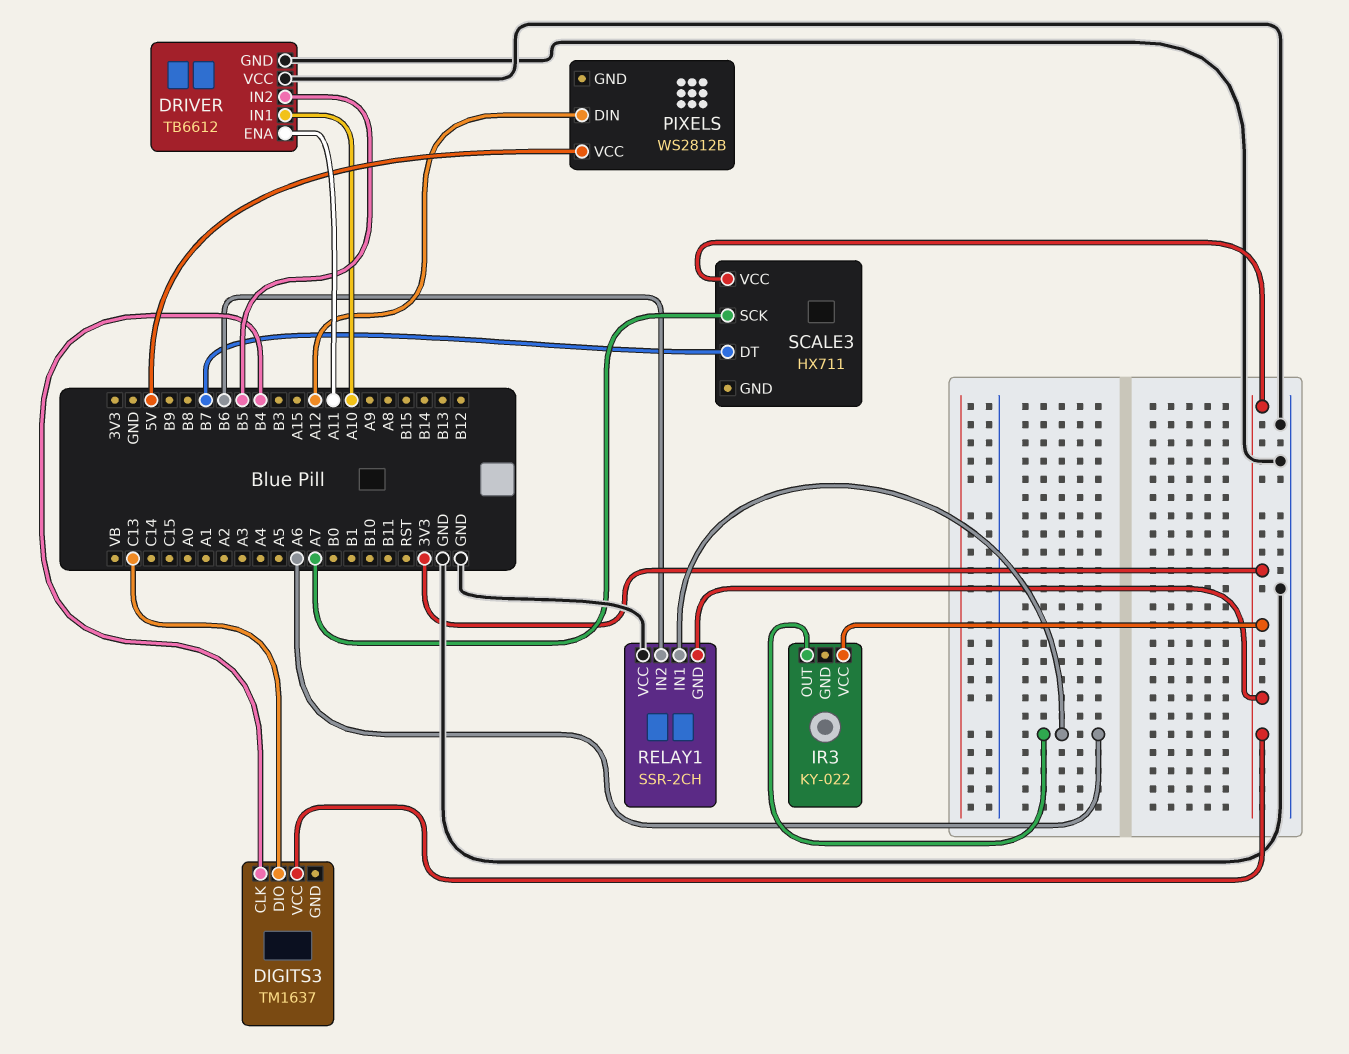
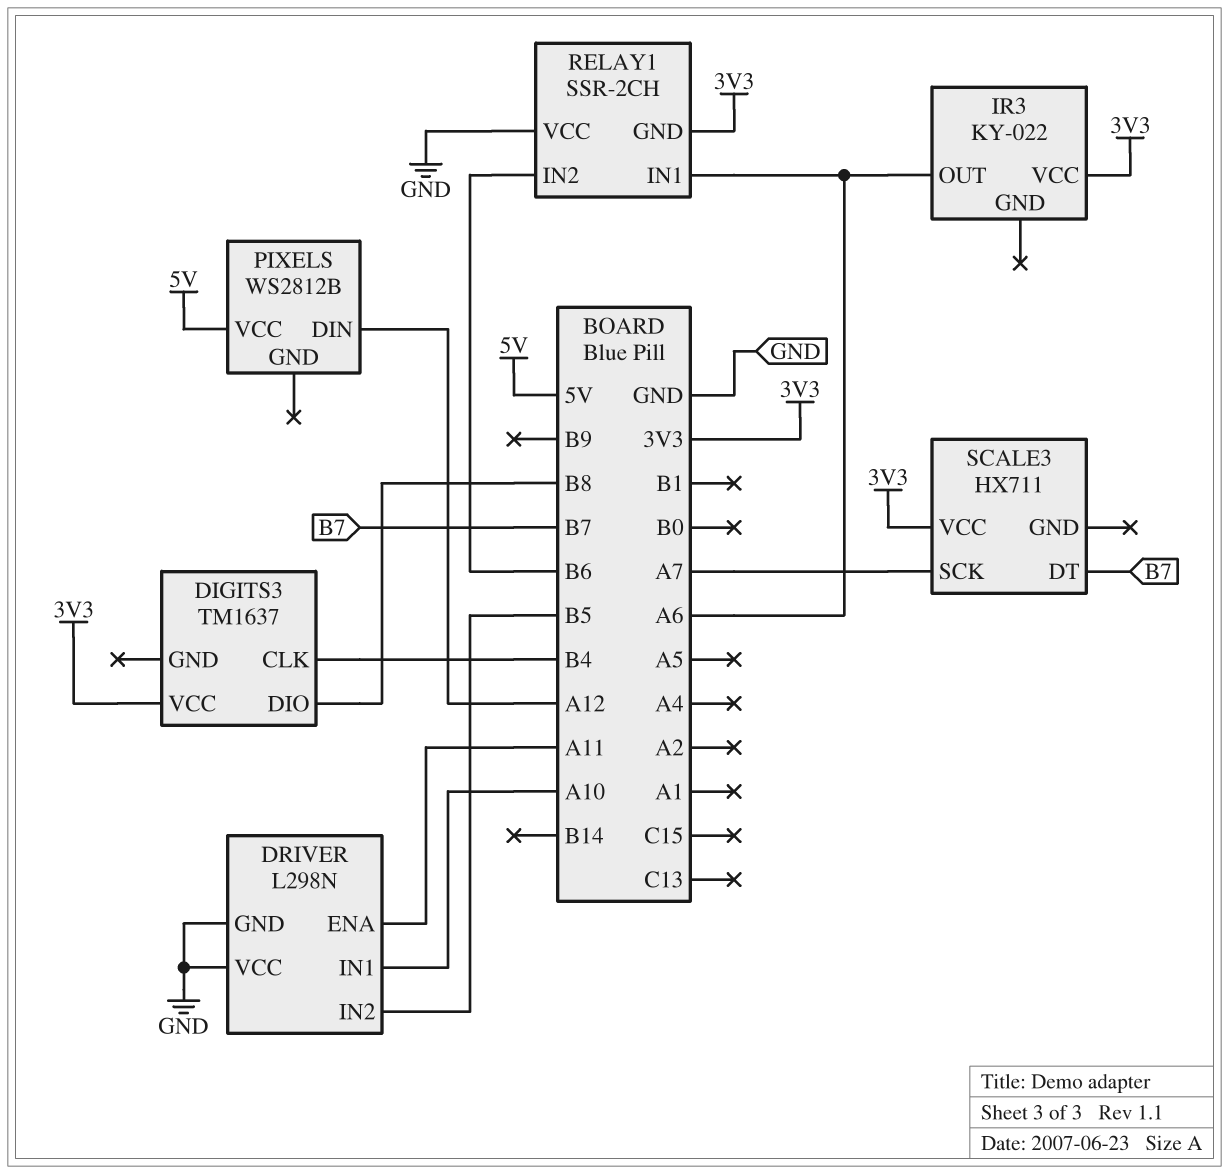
DIGITS3 pin DIO: C13 -> B8
DRIVER: TB6612 -> L298N

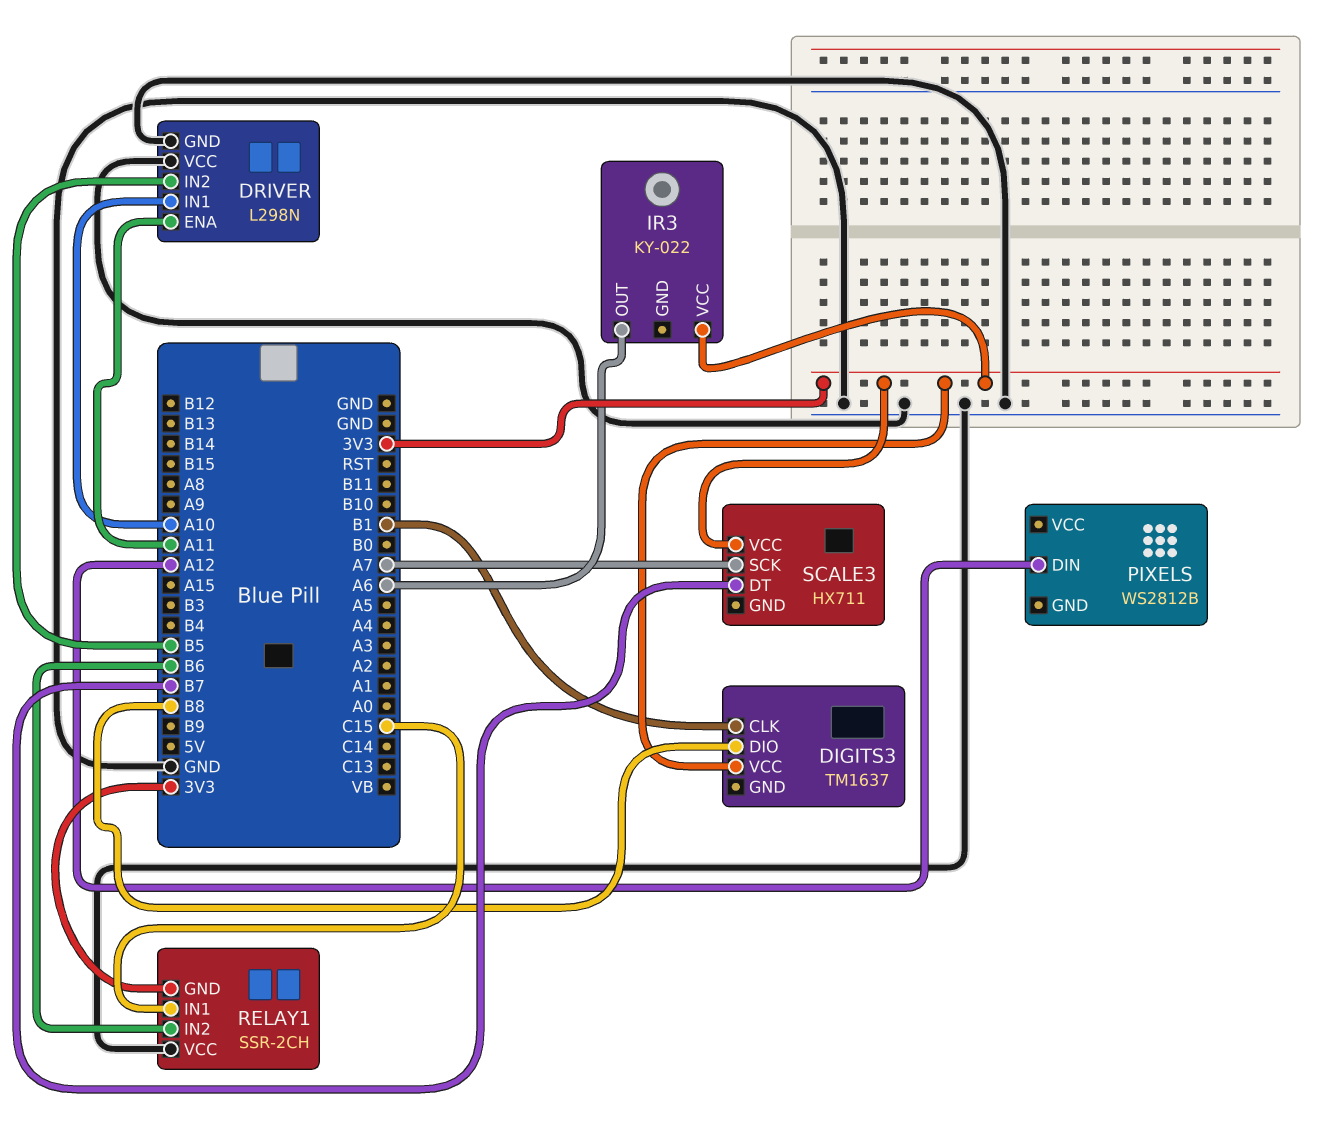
DIGITS3 pin CLK: B4 -> B1
PIXELS pin VCC: 5V -> none
RELAY1 pin IN1: A6 -> C15

